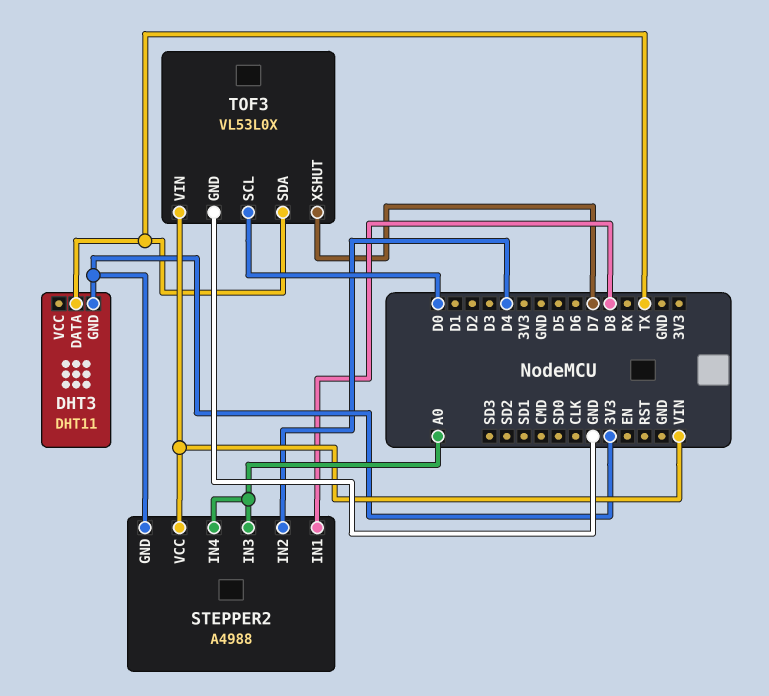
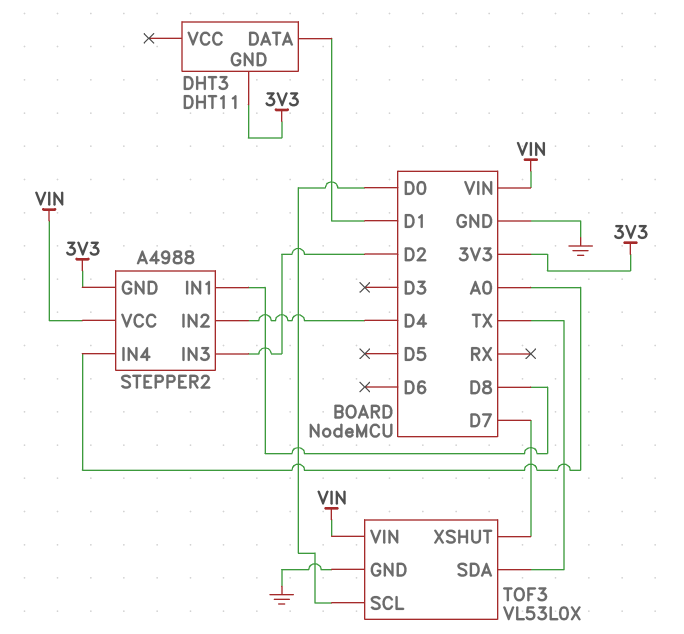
DHT3 pin DATA: TX -> D1
STEPPER2 pin IN3: A0 -> D2

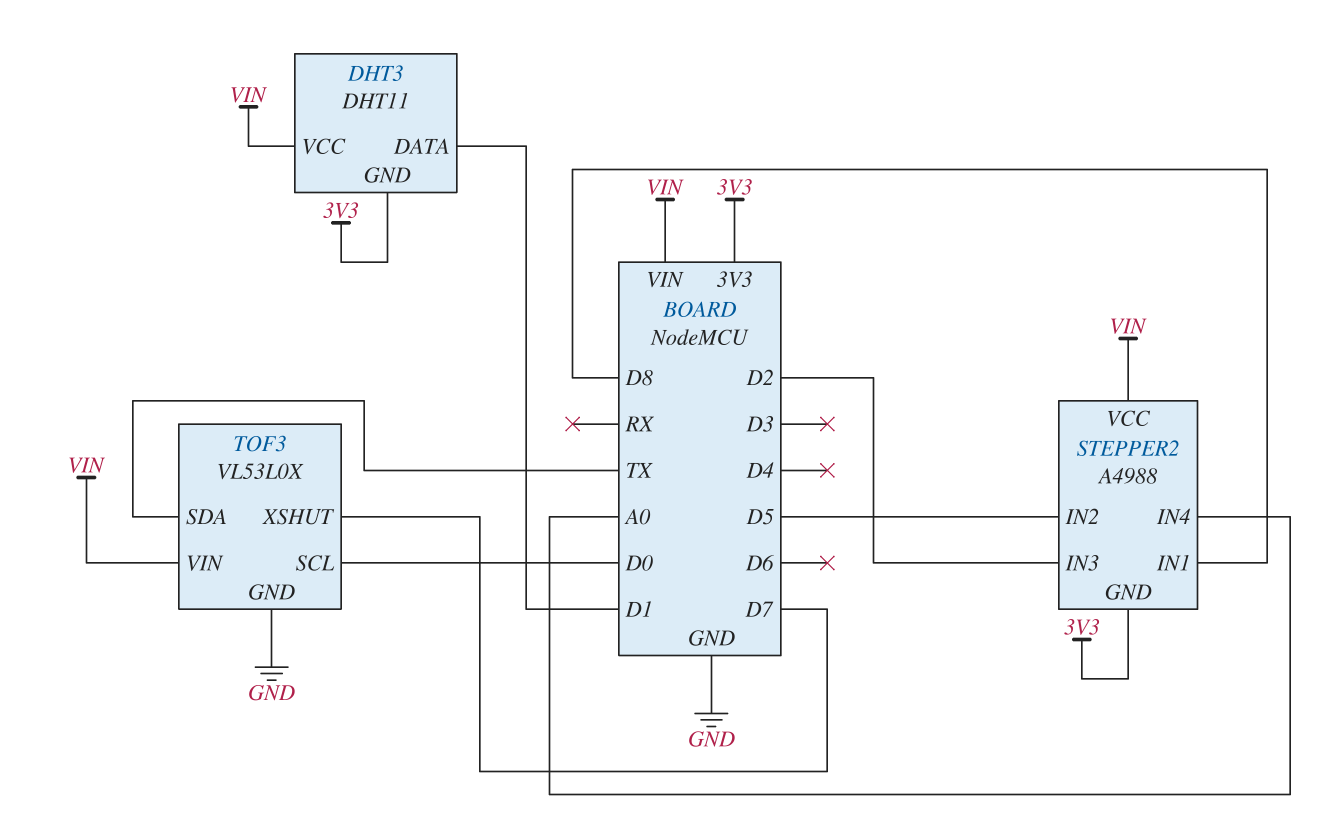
DHT3 pin VCC: none -> VIN
STEPPER2 pin IN2: D4 -> D5

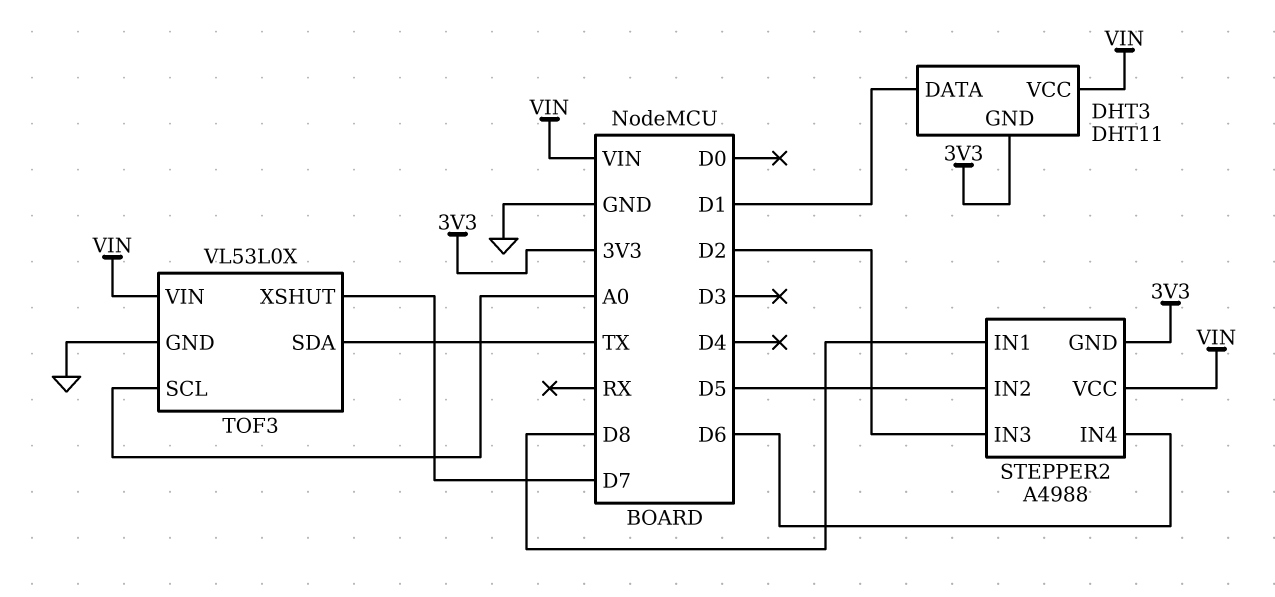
STEPPER2 pin IN4: A0 -> D6
TOF3 pin SCL: D0 -> A0

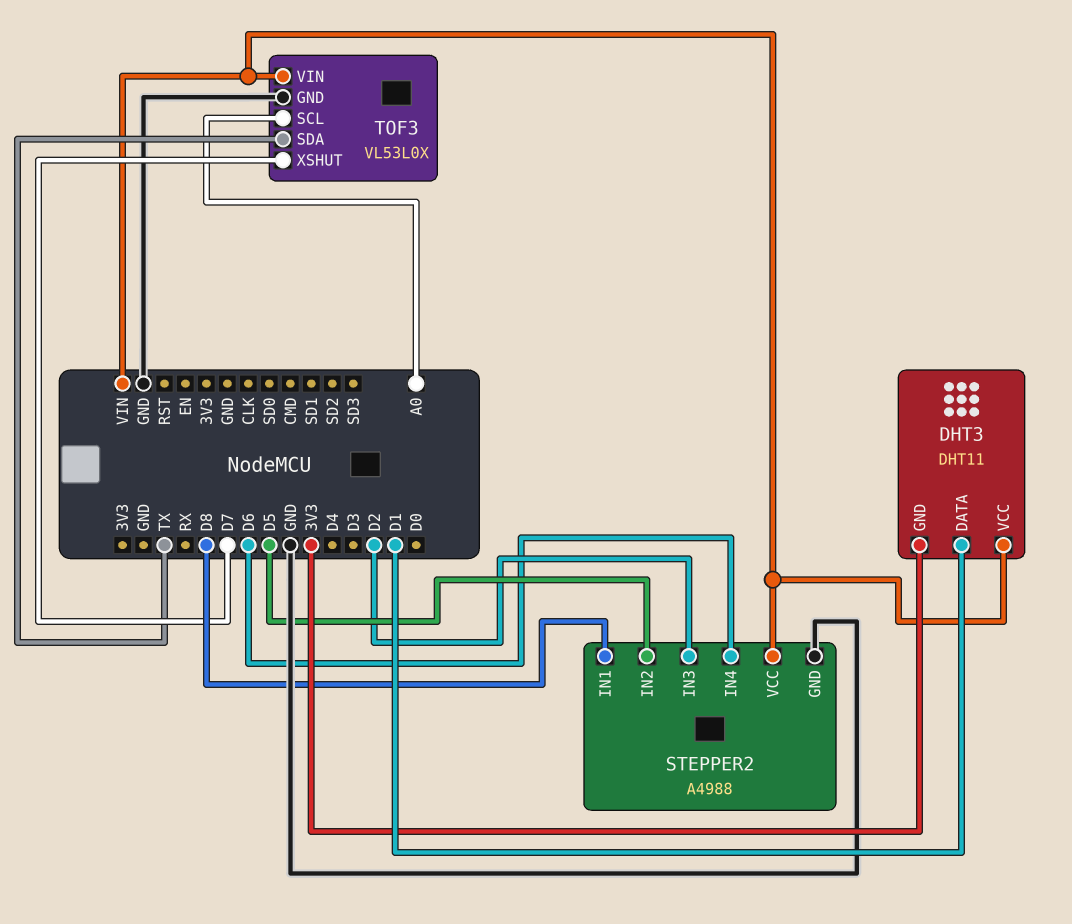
STEPPER2 pin GND: 3V3 -> GND

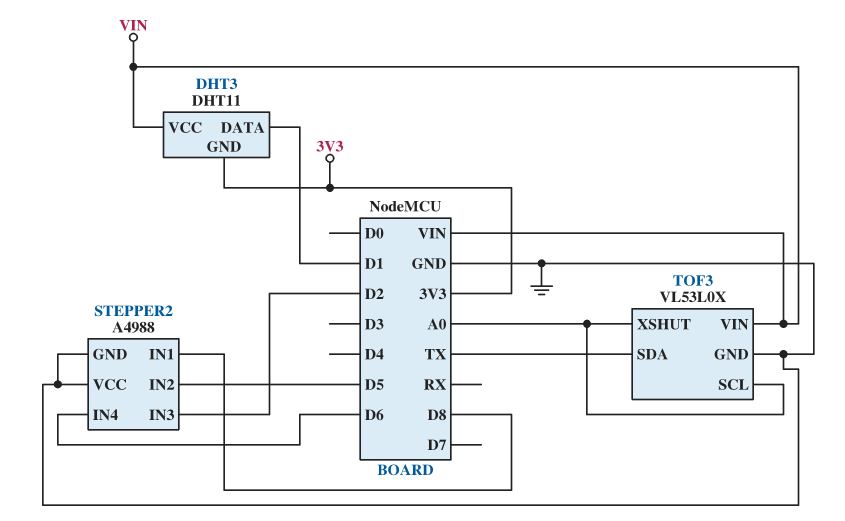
STEPPER2 pin VCC: VIN -> GND
TOF3 pin XSHUT: D7 -> A0

